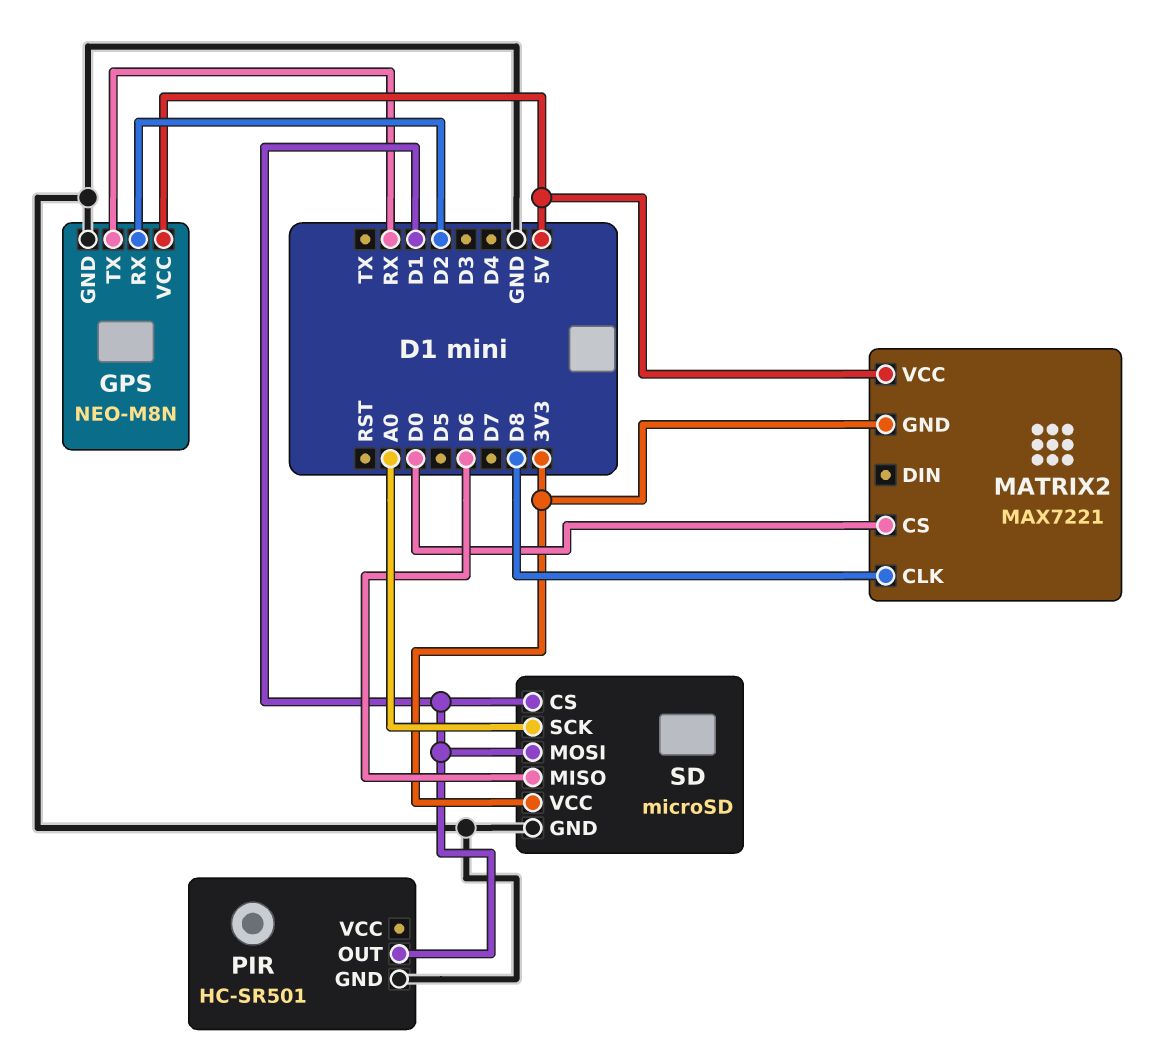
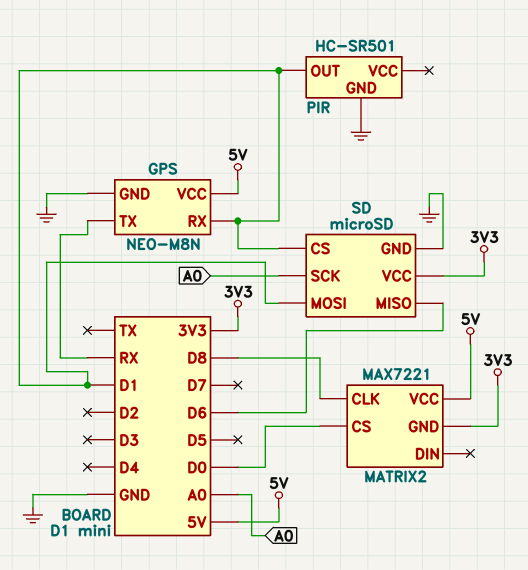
GPS pin RX: D2 -> D1

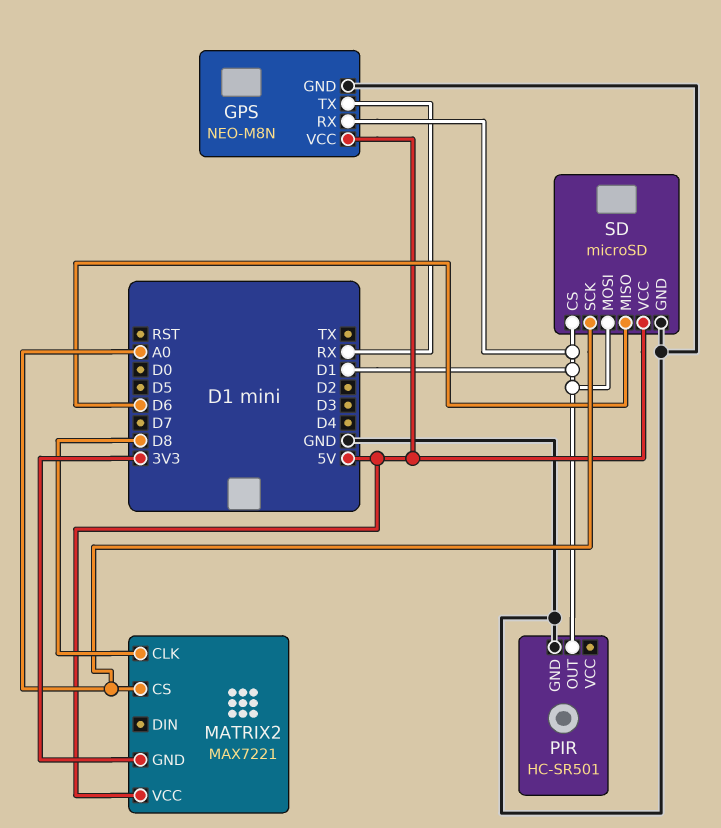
MATRIX2 pin CS: D0 -> A0
SD pin VCC: 3V3 -> 5V

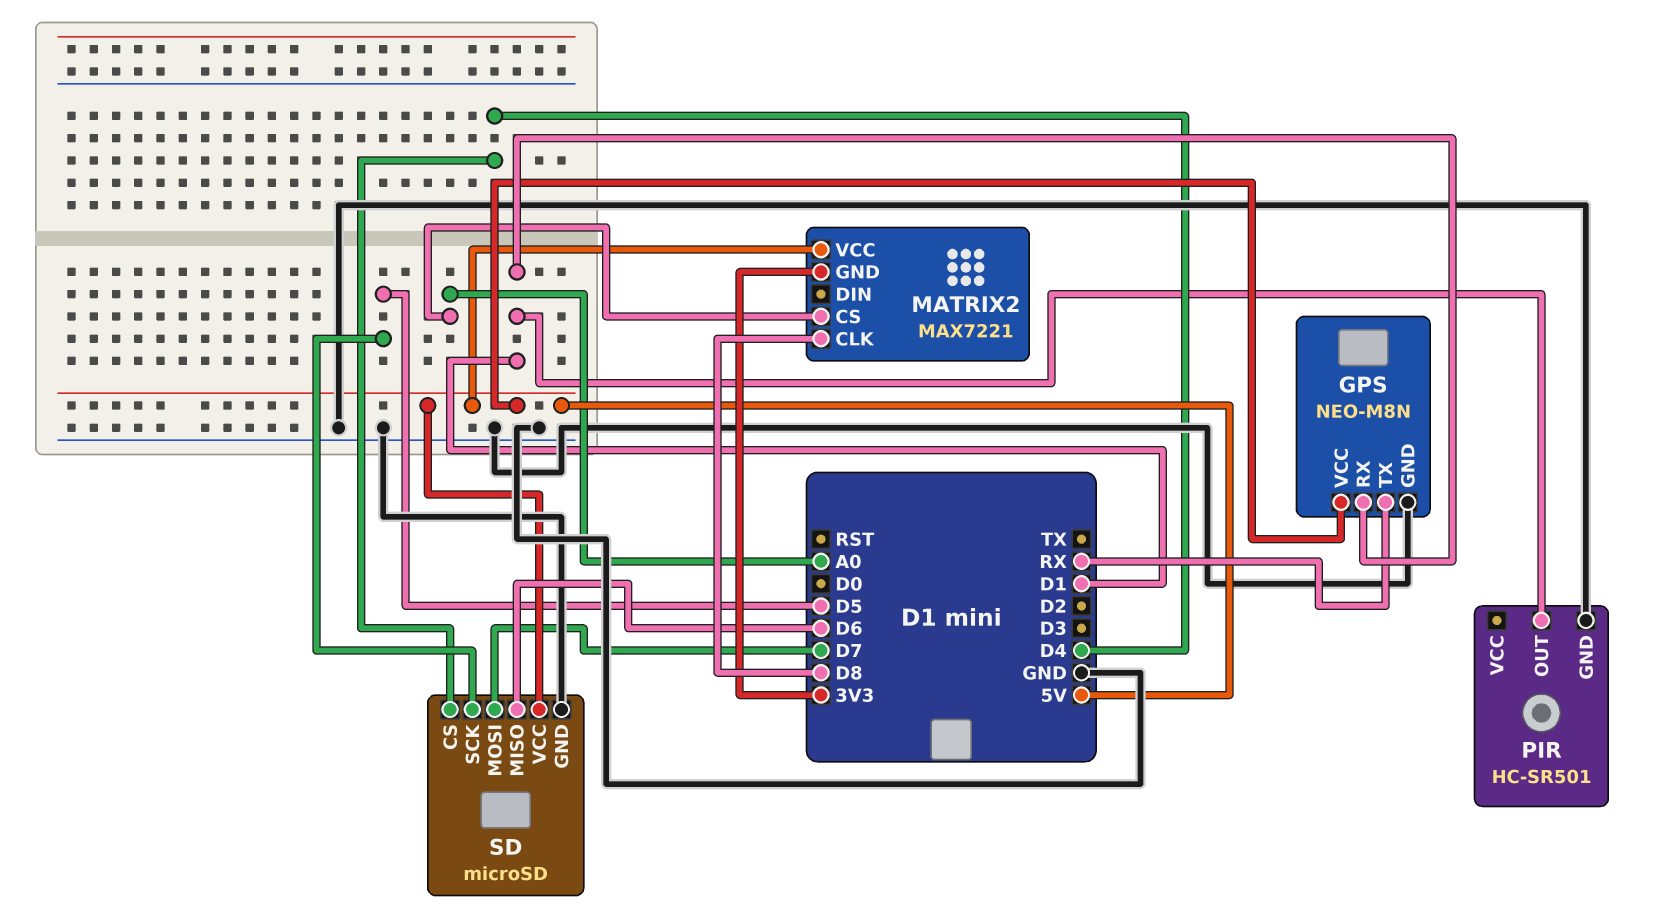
SD pin CS: D1 -> D4
SD pin MOSI: D1 -> D7
SD pin SCK: A0 -> D5

